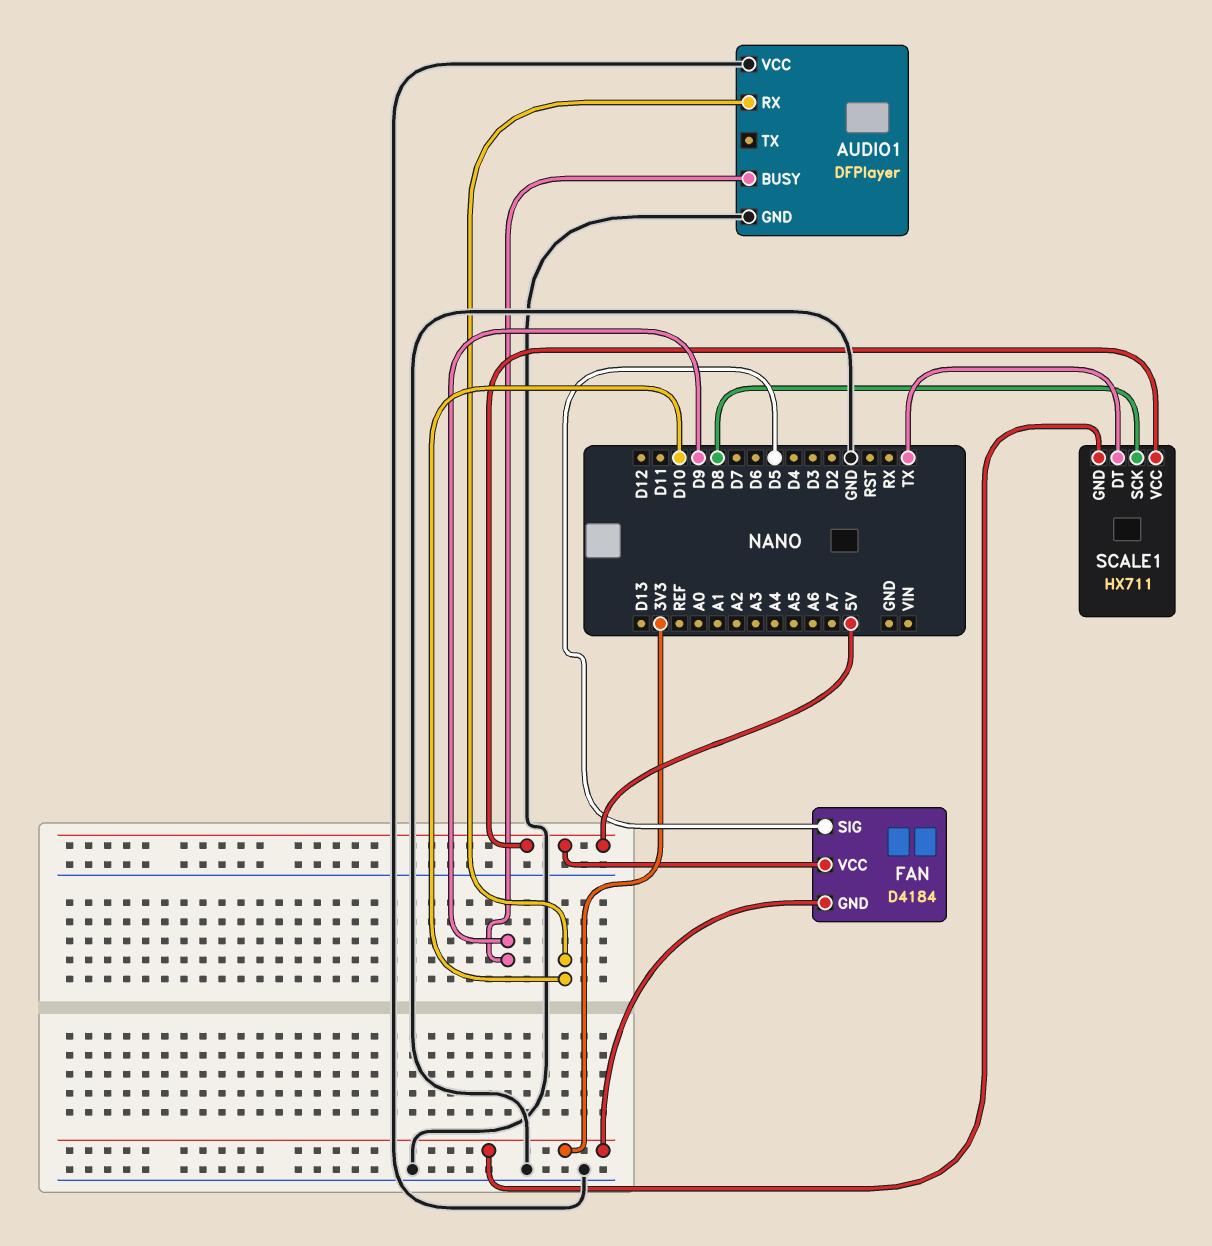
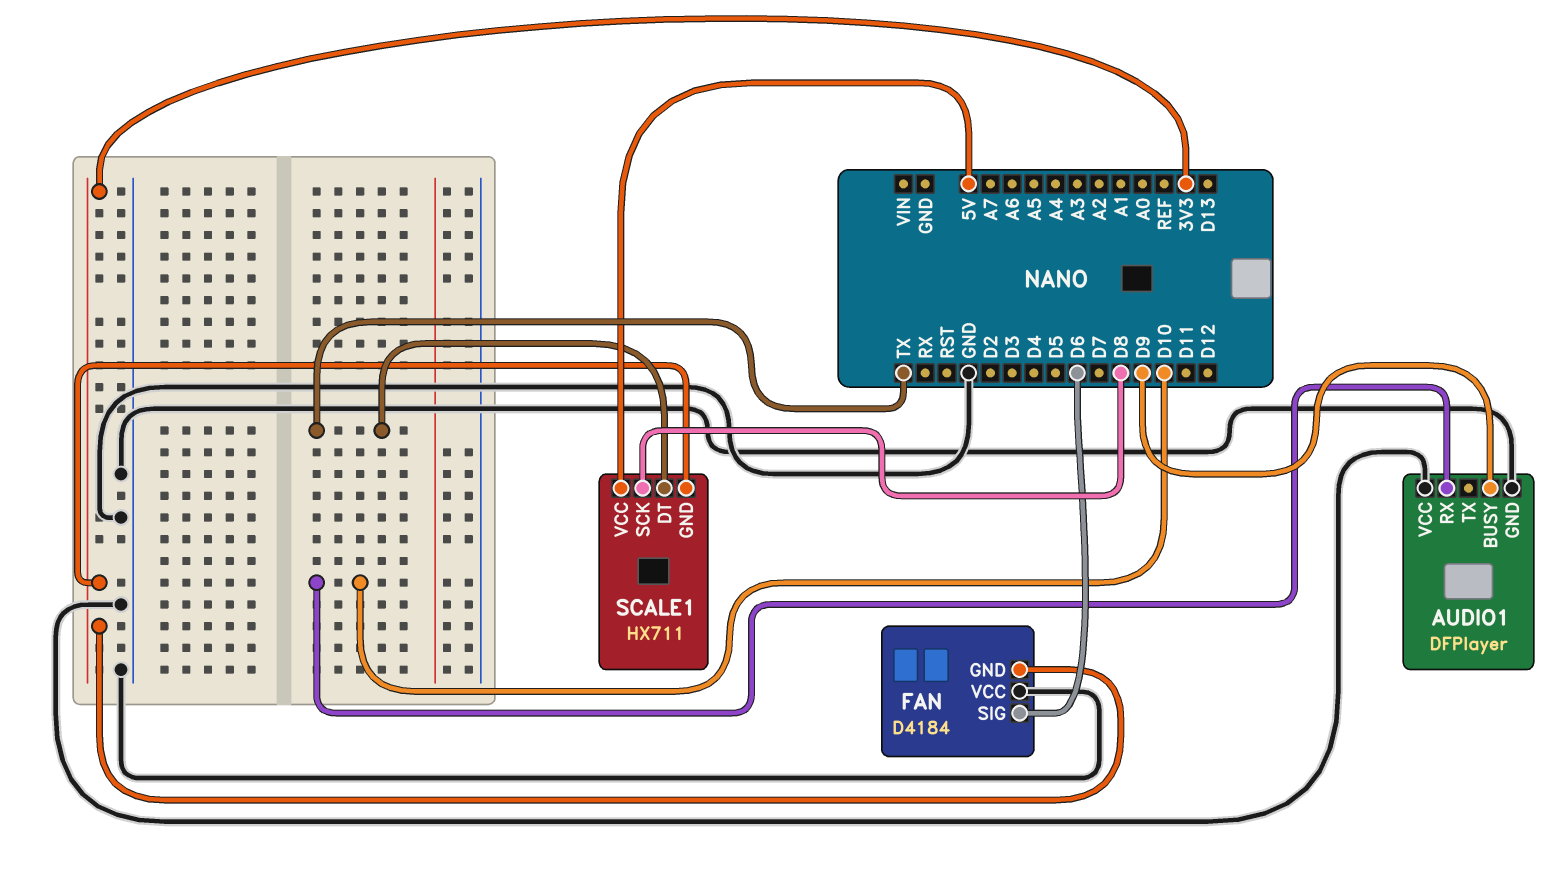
FAN pin SIG: D5 -> D6
FAN pin VCC: 5V -> GND

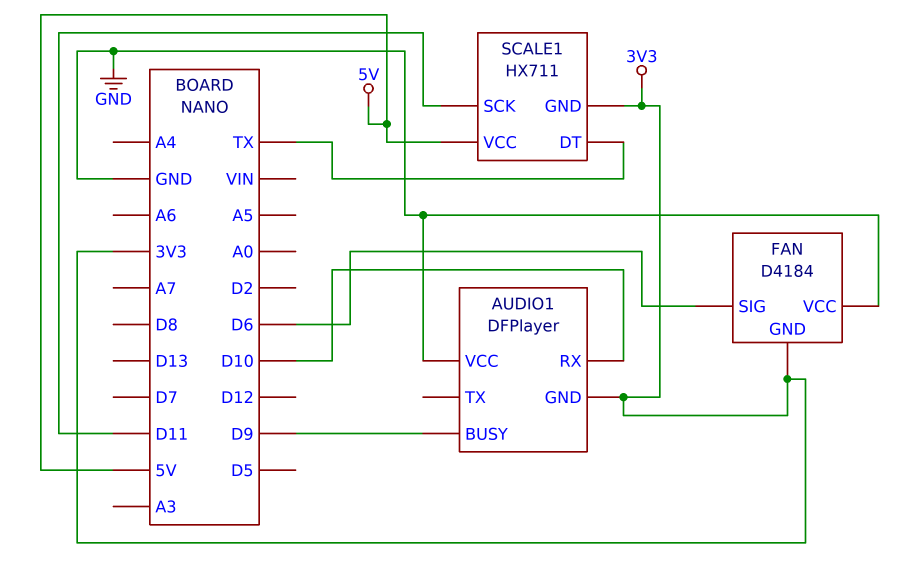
AUDIO1 pin GND: GND -> 3V3
SCALE1 pin SCK: D8 -> D11

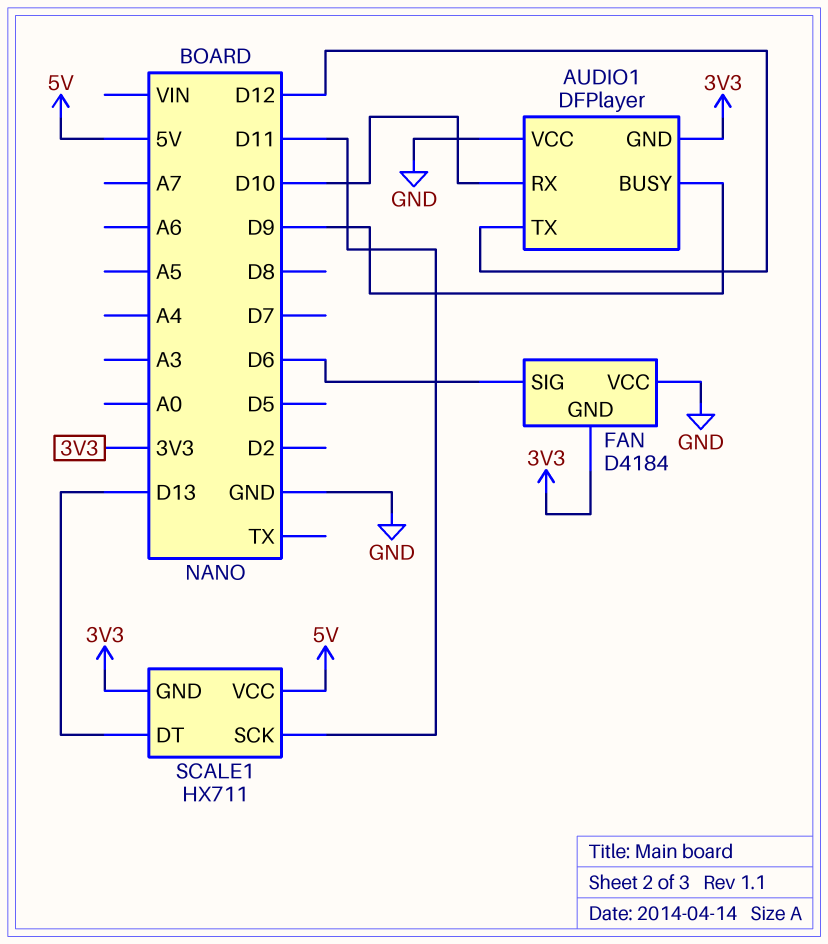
AUDIO1 pin TX: none -> D12
SCALE1 pin DT: TX -> D13

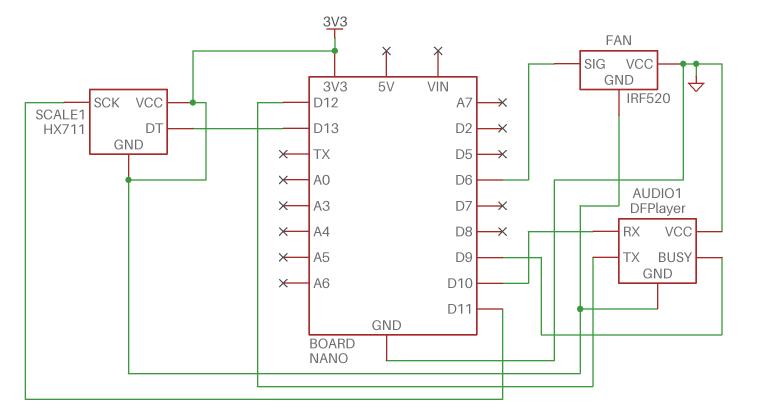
FAN: D4184 -> IRF520
SCALE1 pin VCC: 5V -> 3V3

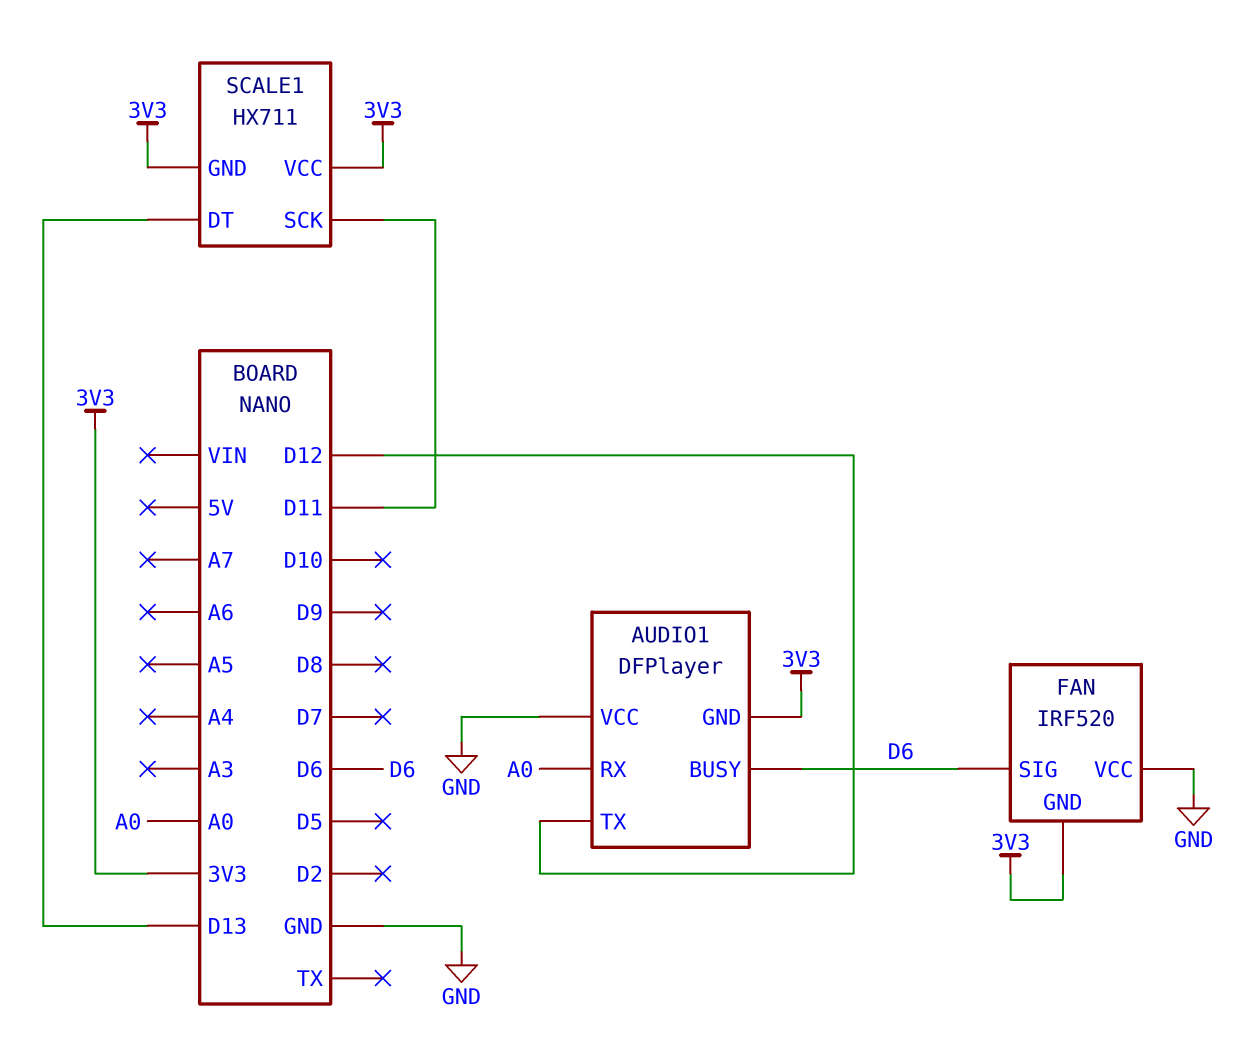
AUDIO1 pin BUSY: D9 -> D6
AUDIO1 pin RX: D10 -> A0

